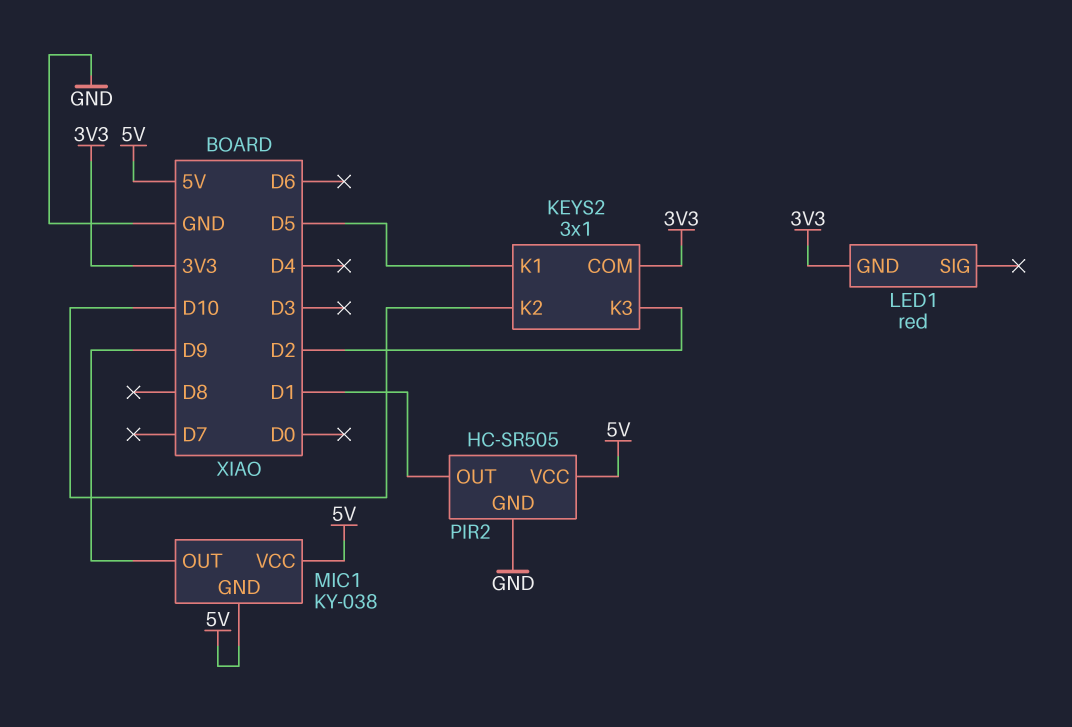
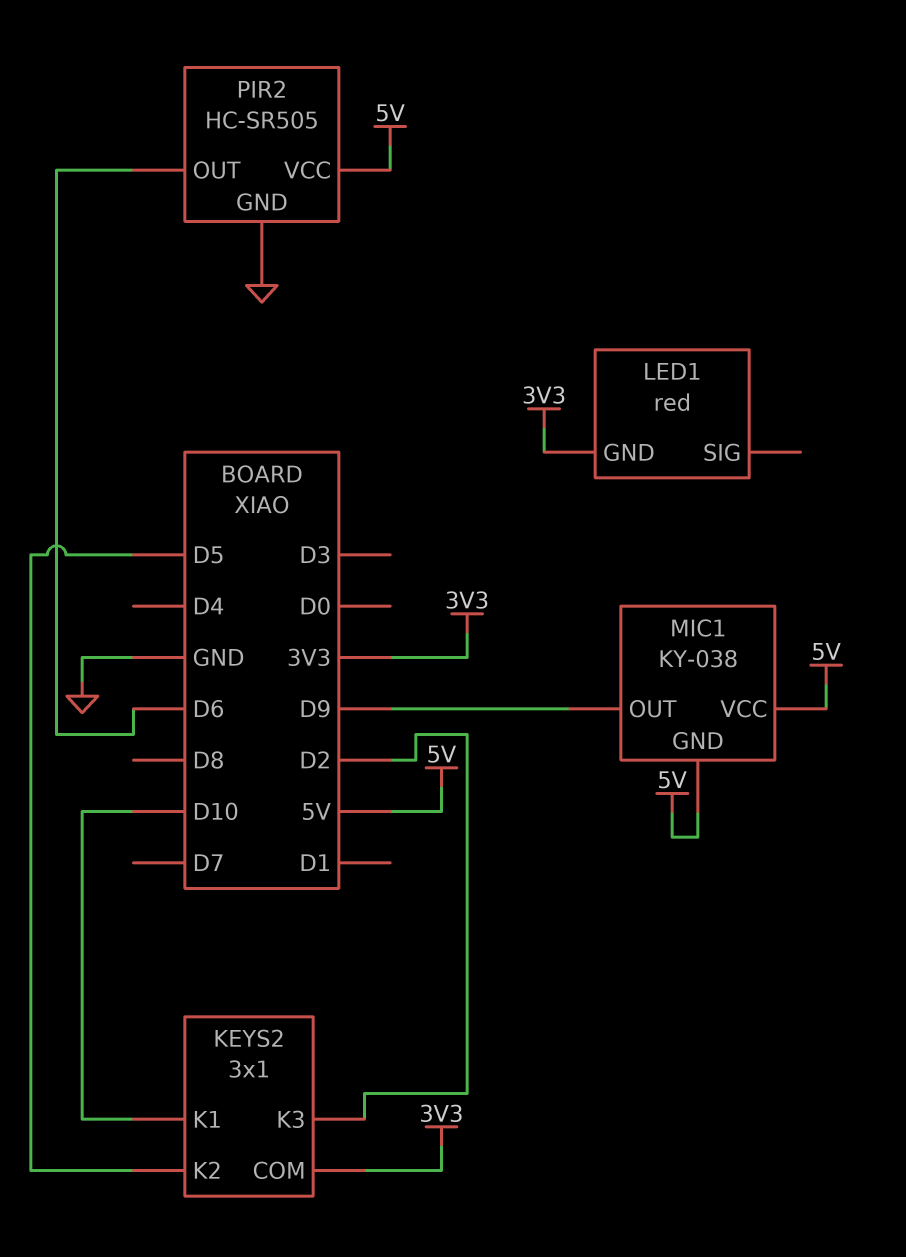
KEYS2 pin K1: D5 -> D10
KEYS2 pin K2: D10 -> D5
PIR2 pin OUT: D1 -> D6

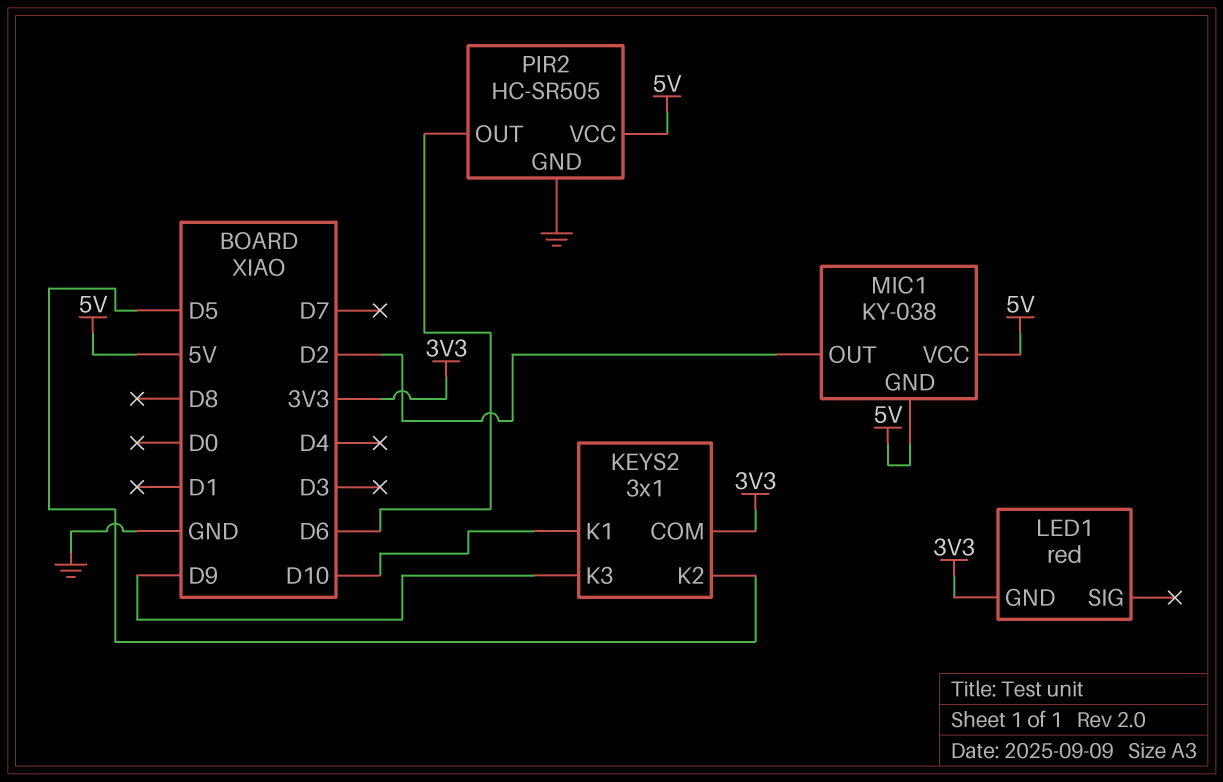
KEYS2 pin K3: D2 -> D9
MIC1 pin OUT: D9 -> D2

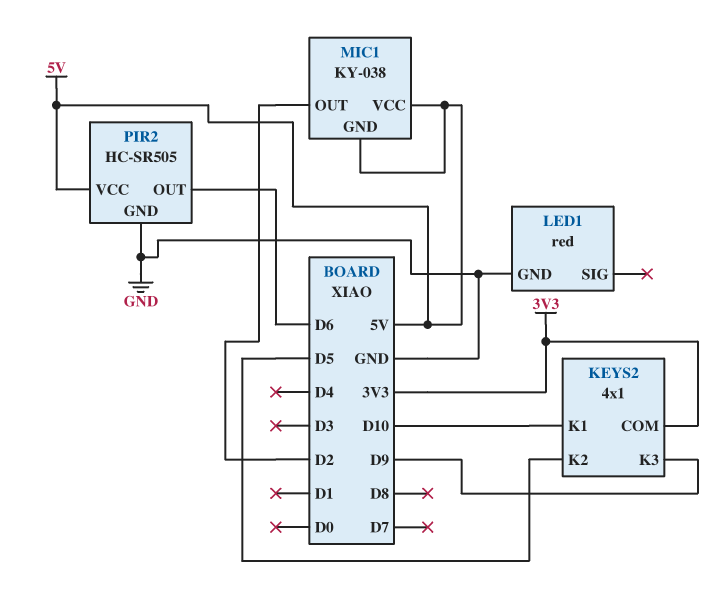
KEYS2: 3x1 -> 4x1
LED1 pin GND: 3V3 -> GND

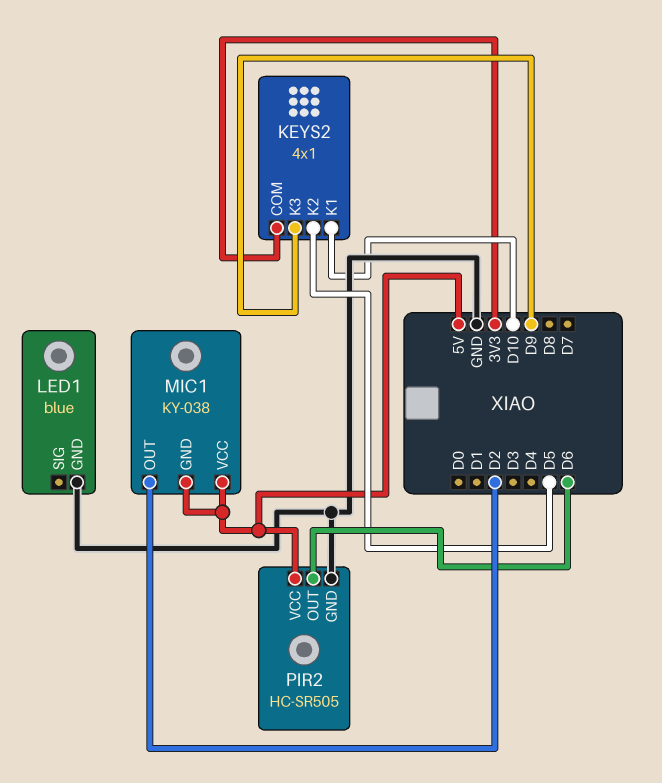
LED1: red -> blue

